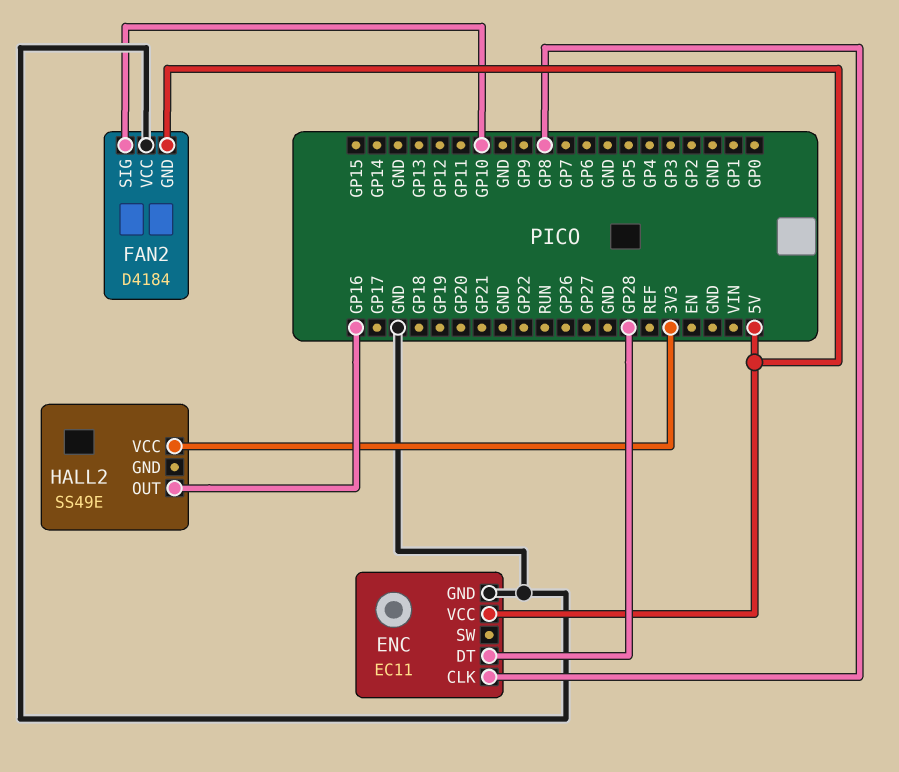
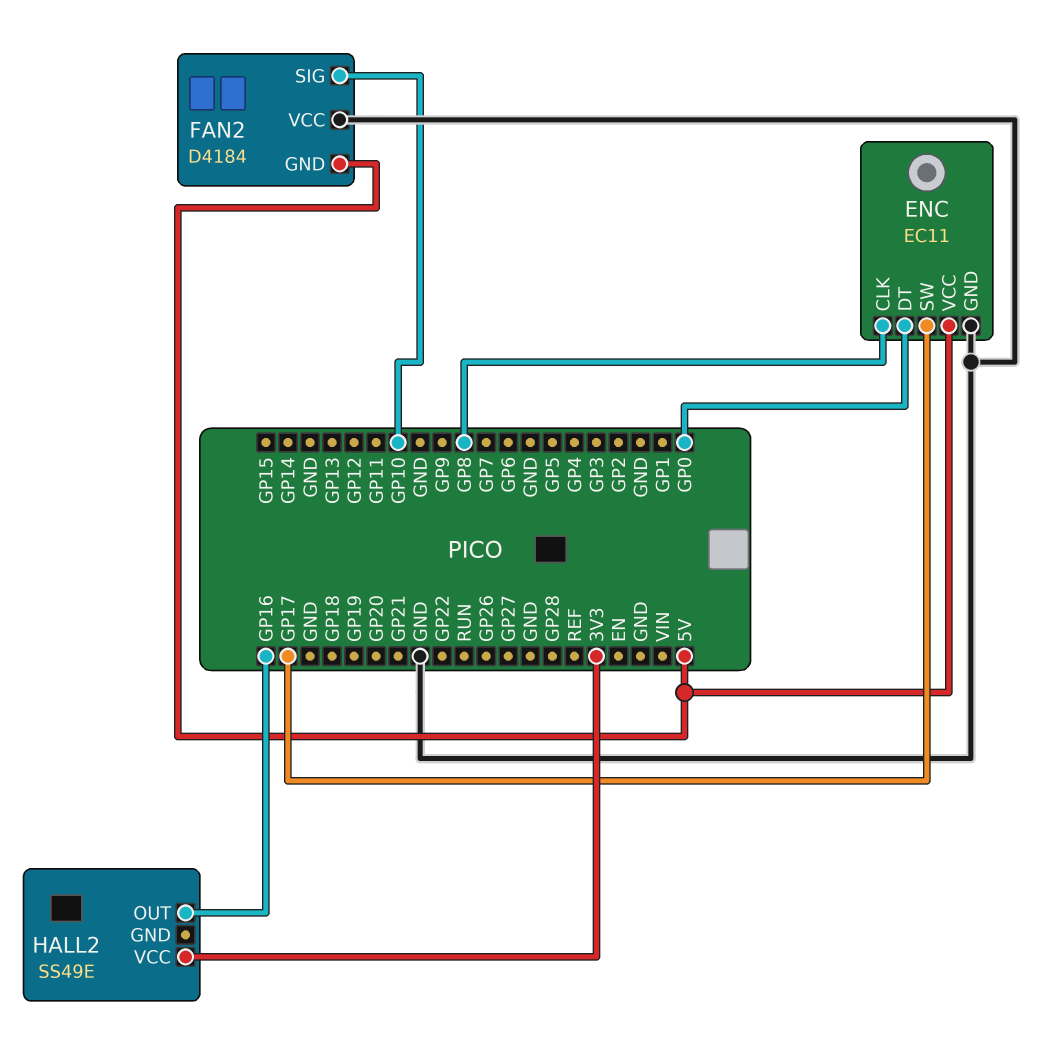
ENC pin DT: GP28 -> GP0
ENC pin SW: none -> GP17

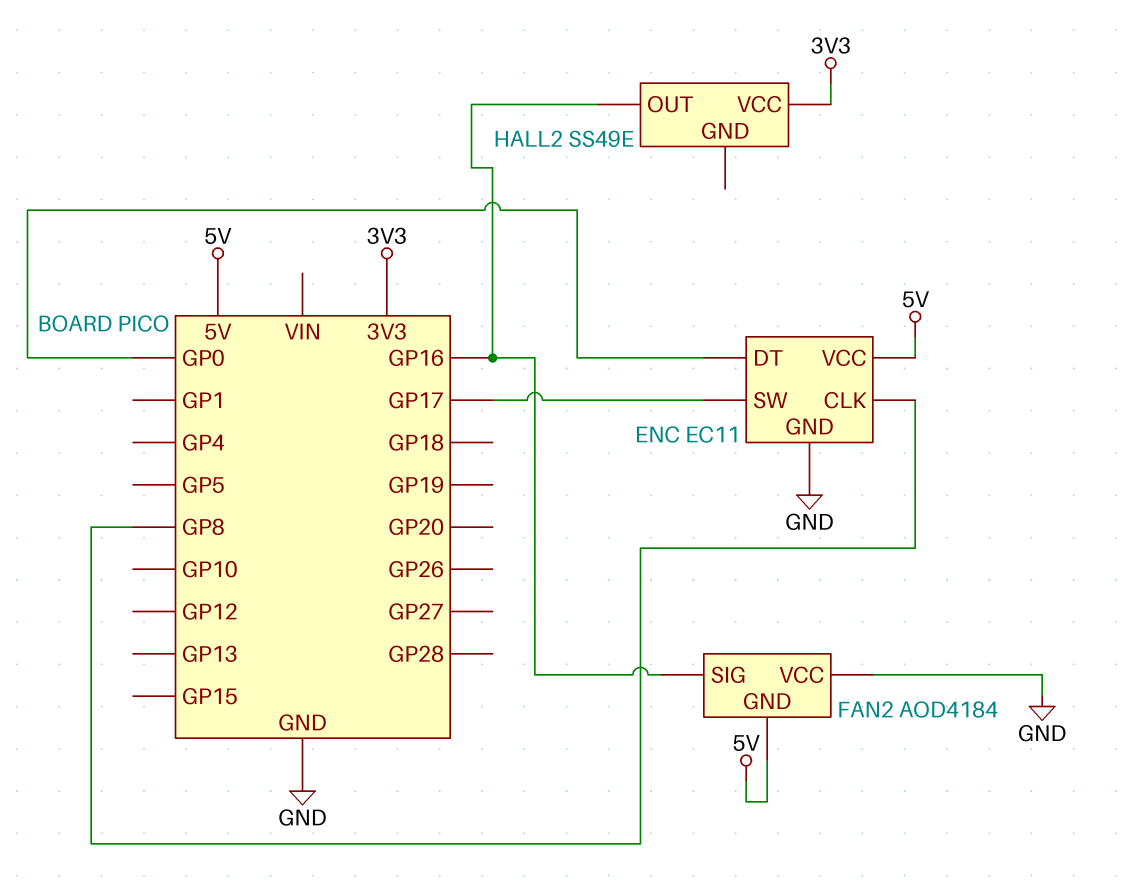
FAN2: D4184 -> AOD4184
FAN2 pin SIG: GP10 -> GP16

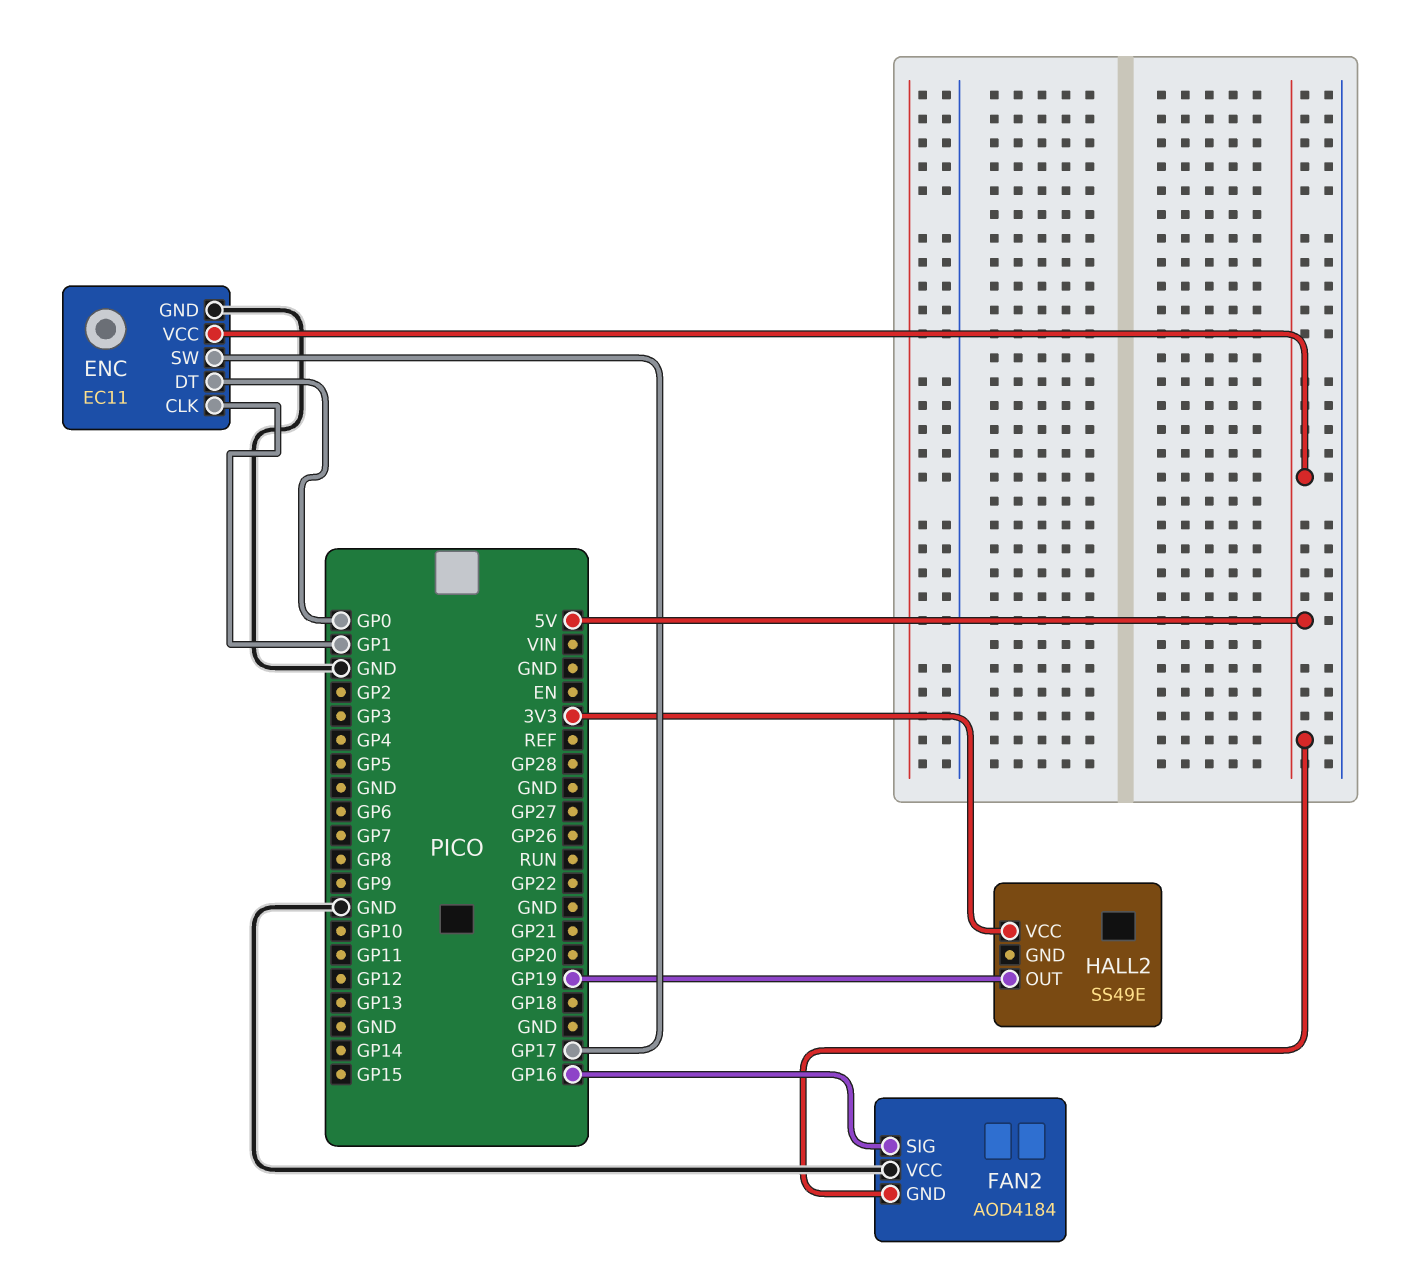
ENC pin CLK: GP8 -> GP1
HALL2 pin OUT: GP16 -> GP19

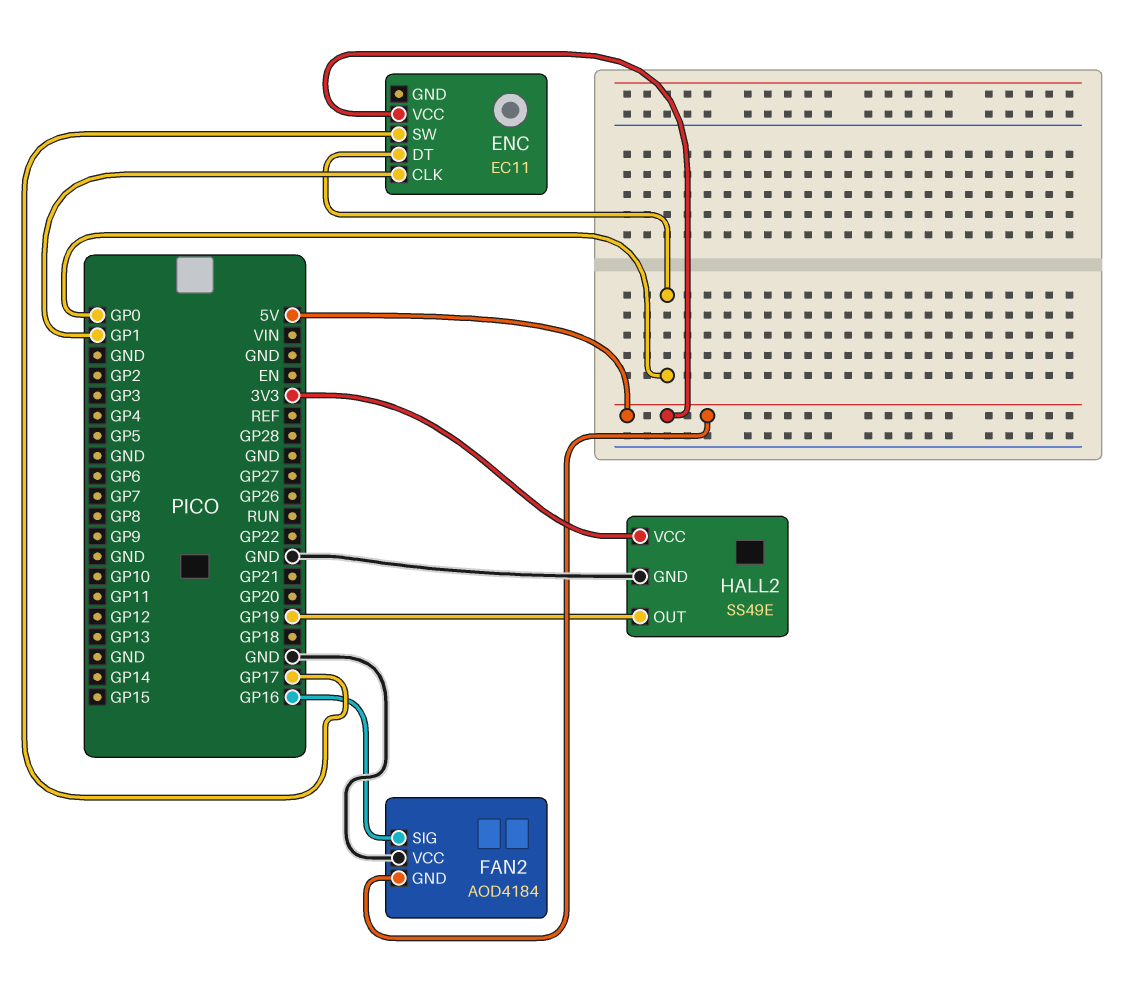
ENC pin GND: GND -> none
HALL2 pin GND: none -> GND

